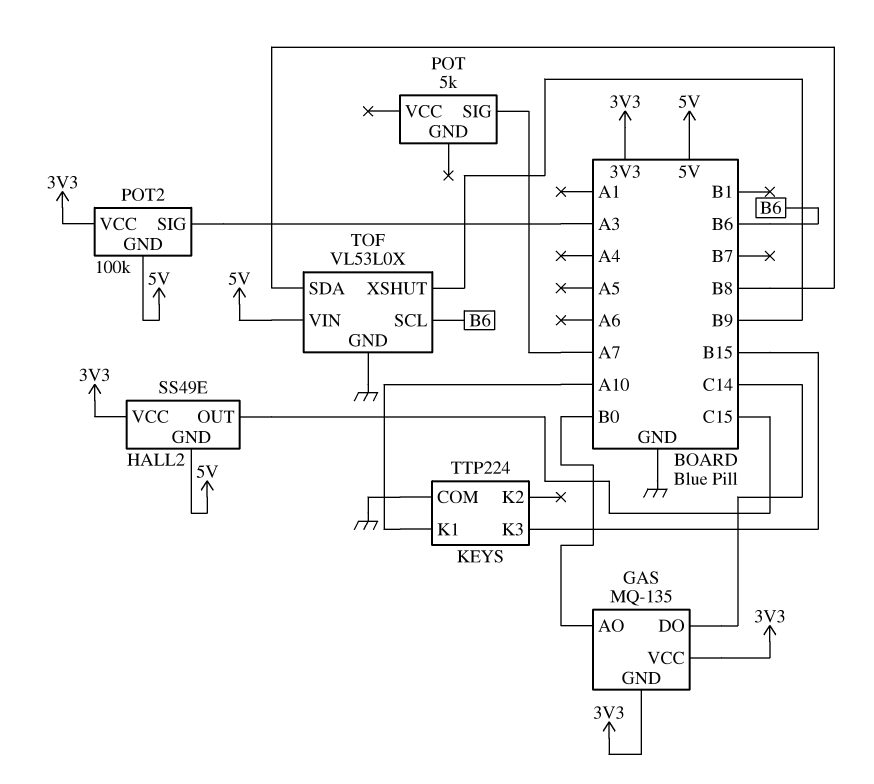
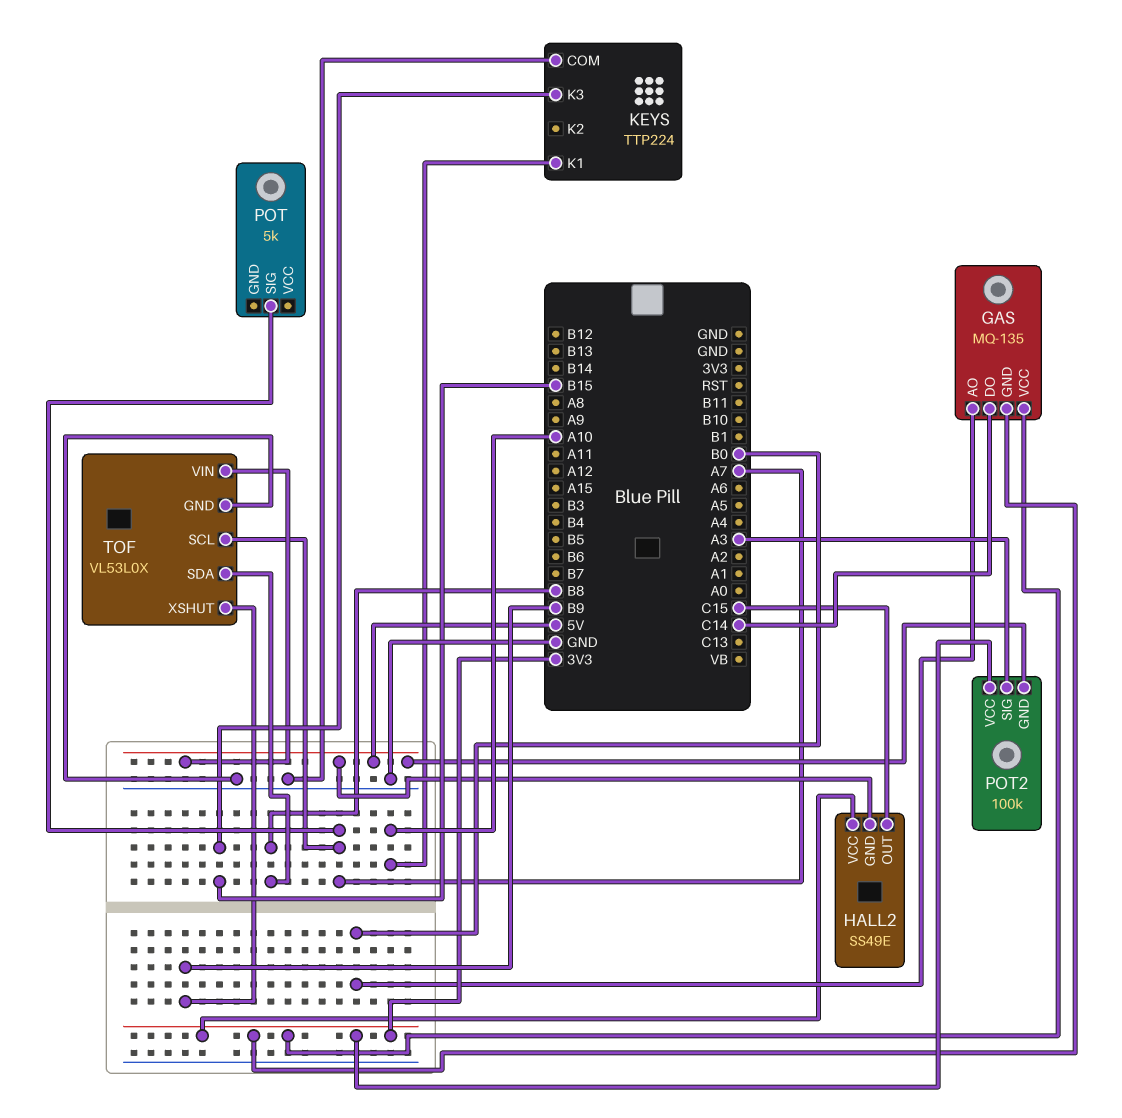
TOF pin SCL: B6 -> A7

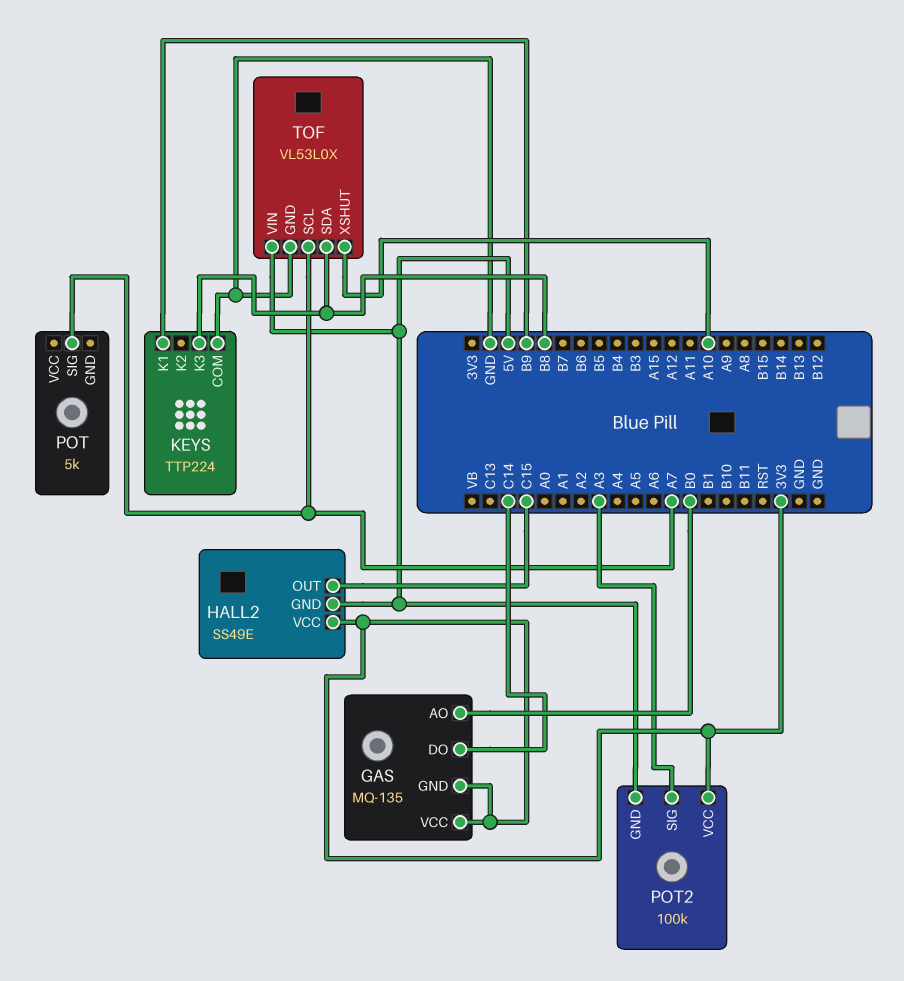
KEYS pin K1: A10 -> B9
KEYS pin K3: B15 -> B8
TOF pin XSHUT: B9 -> A10

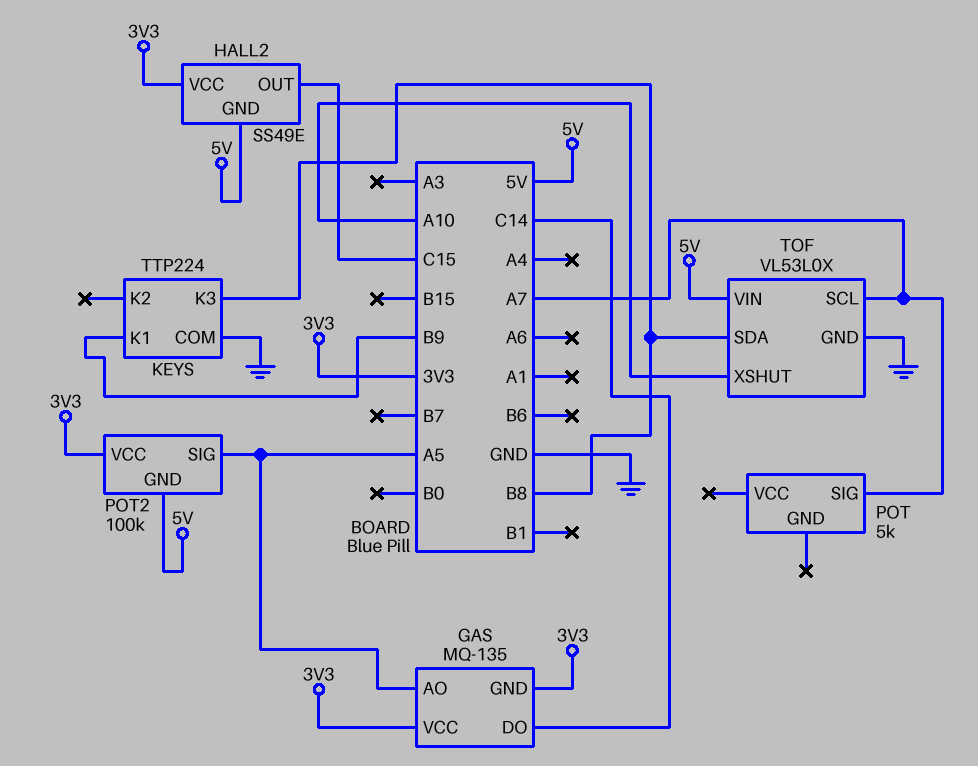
GAS pin AO: B0 -> A5
POT2 pin SIG: A3 -> A5

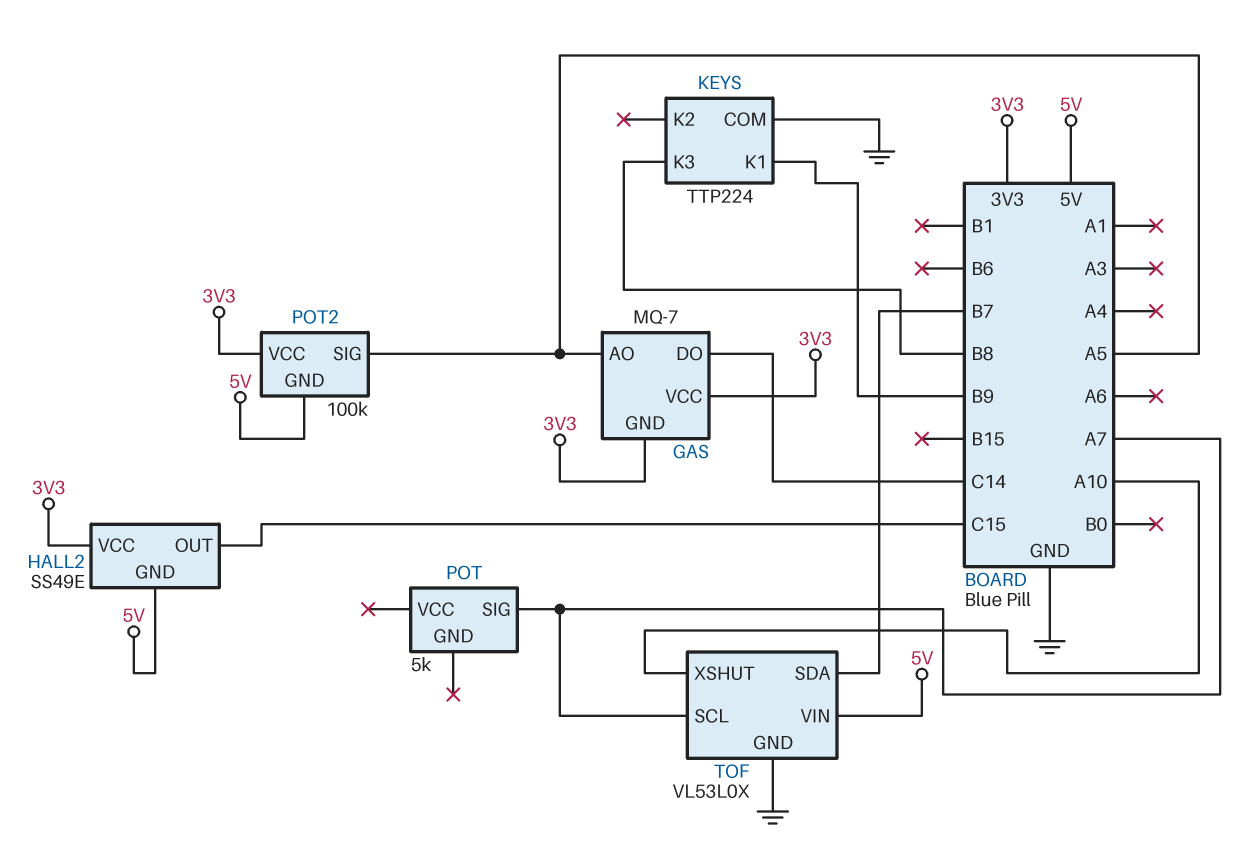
GAS: MQ-135 -> MQ-7
TOF pin SDA: B8 -> B7

